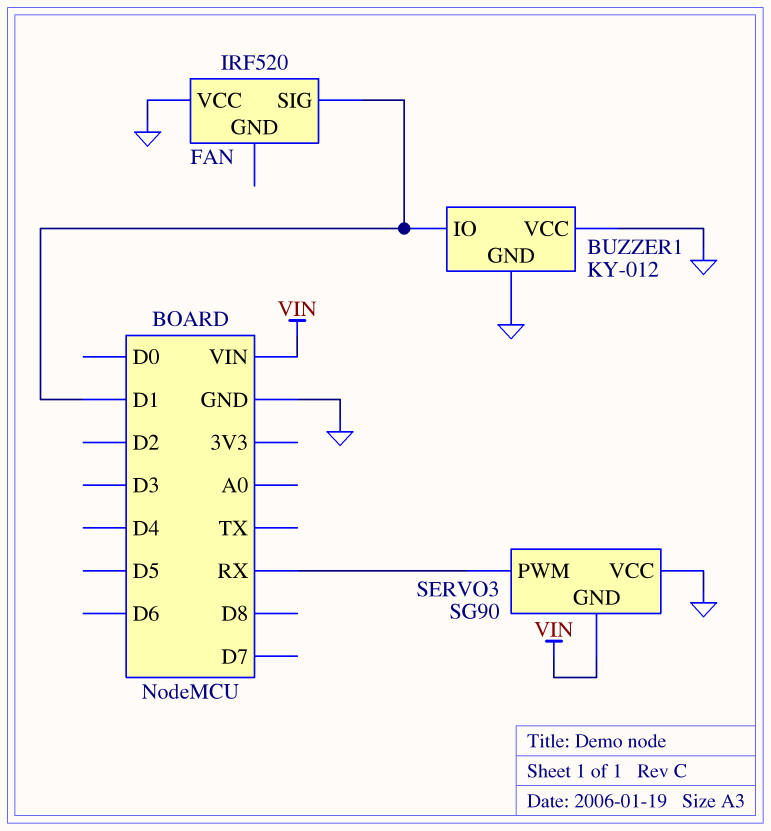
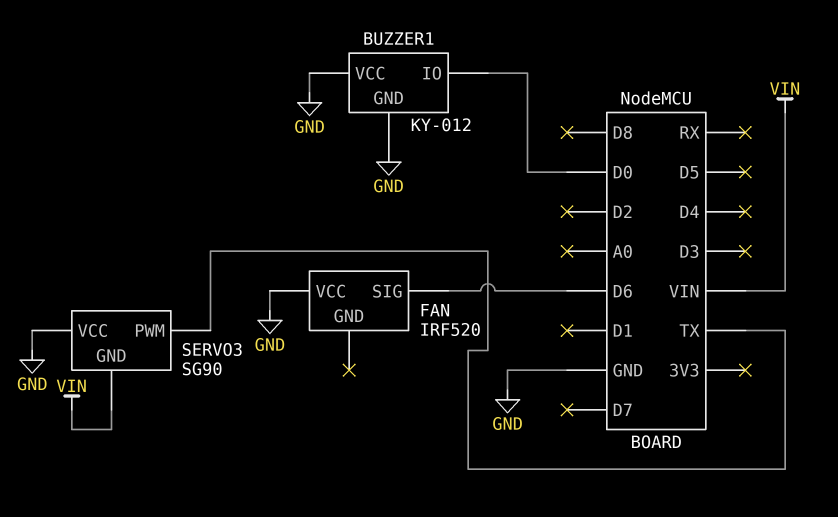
BUZZER1 pin IO: D1 -> D0
FAN pin SIG: D1 -> D6
SERVO3 pin PWM: RX -> TX

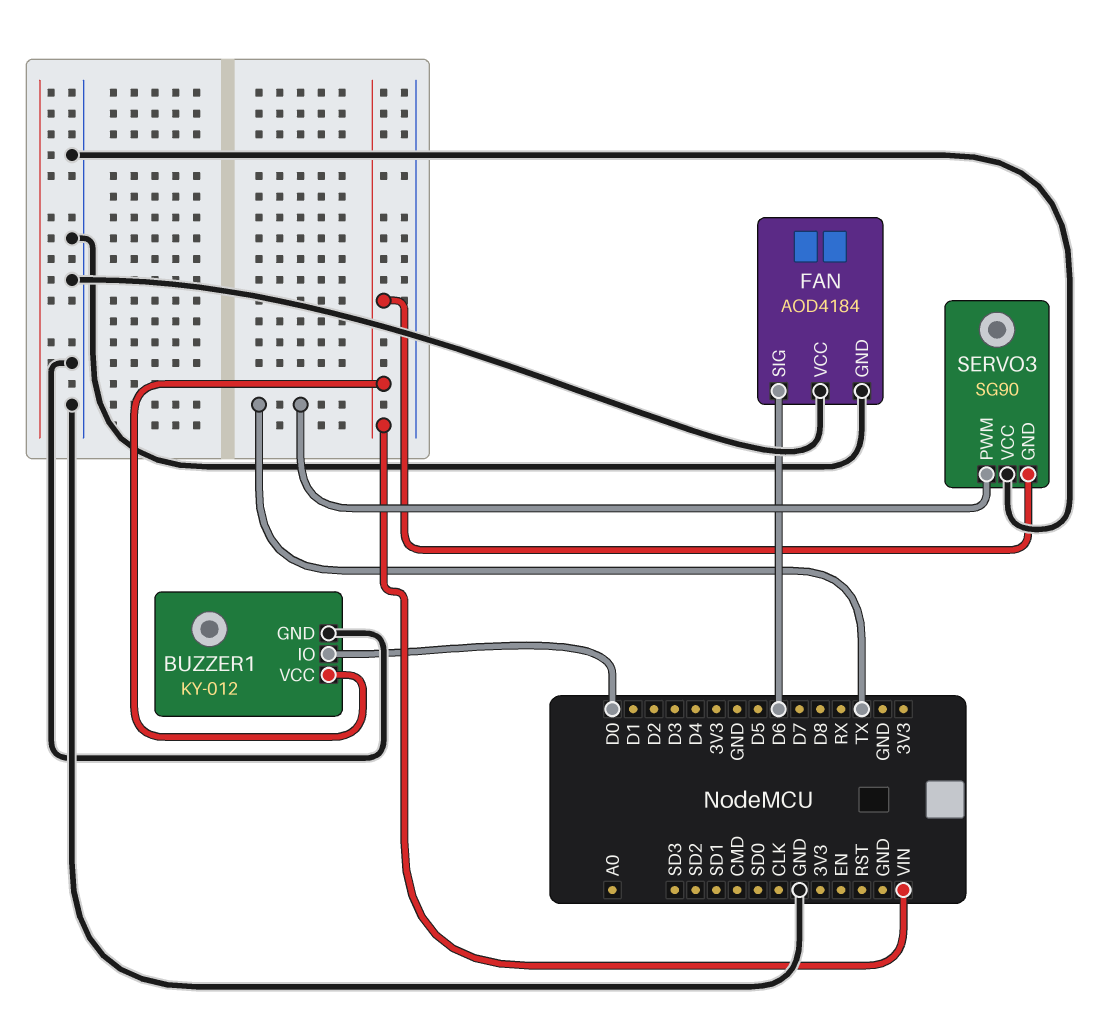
BUZZER1 pin VCC: GND -> VIN
FAN: IRF520 -> AOD4184
FAN pin GND: none -> GND

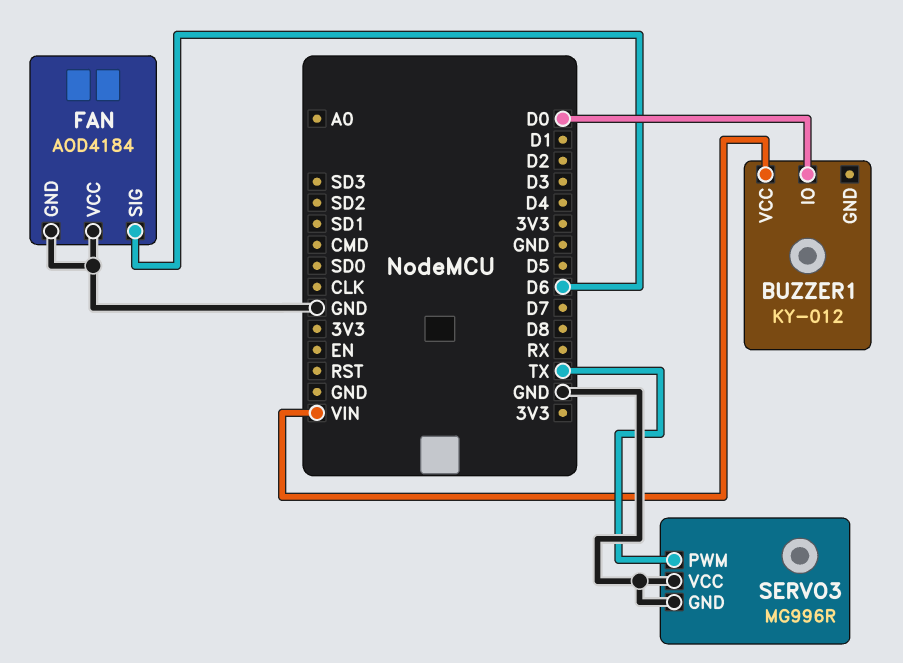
BUZZER1 pin GND: GND -> none
SERVO3: SG90 -> MG996R
SERVO3 pin GND: VIN -> GND

